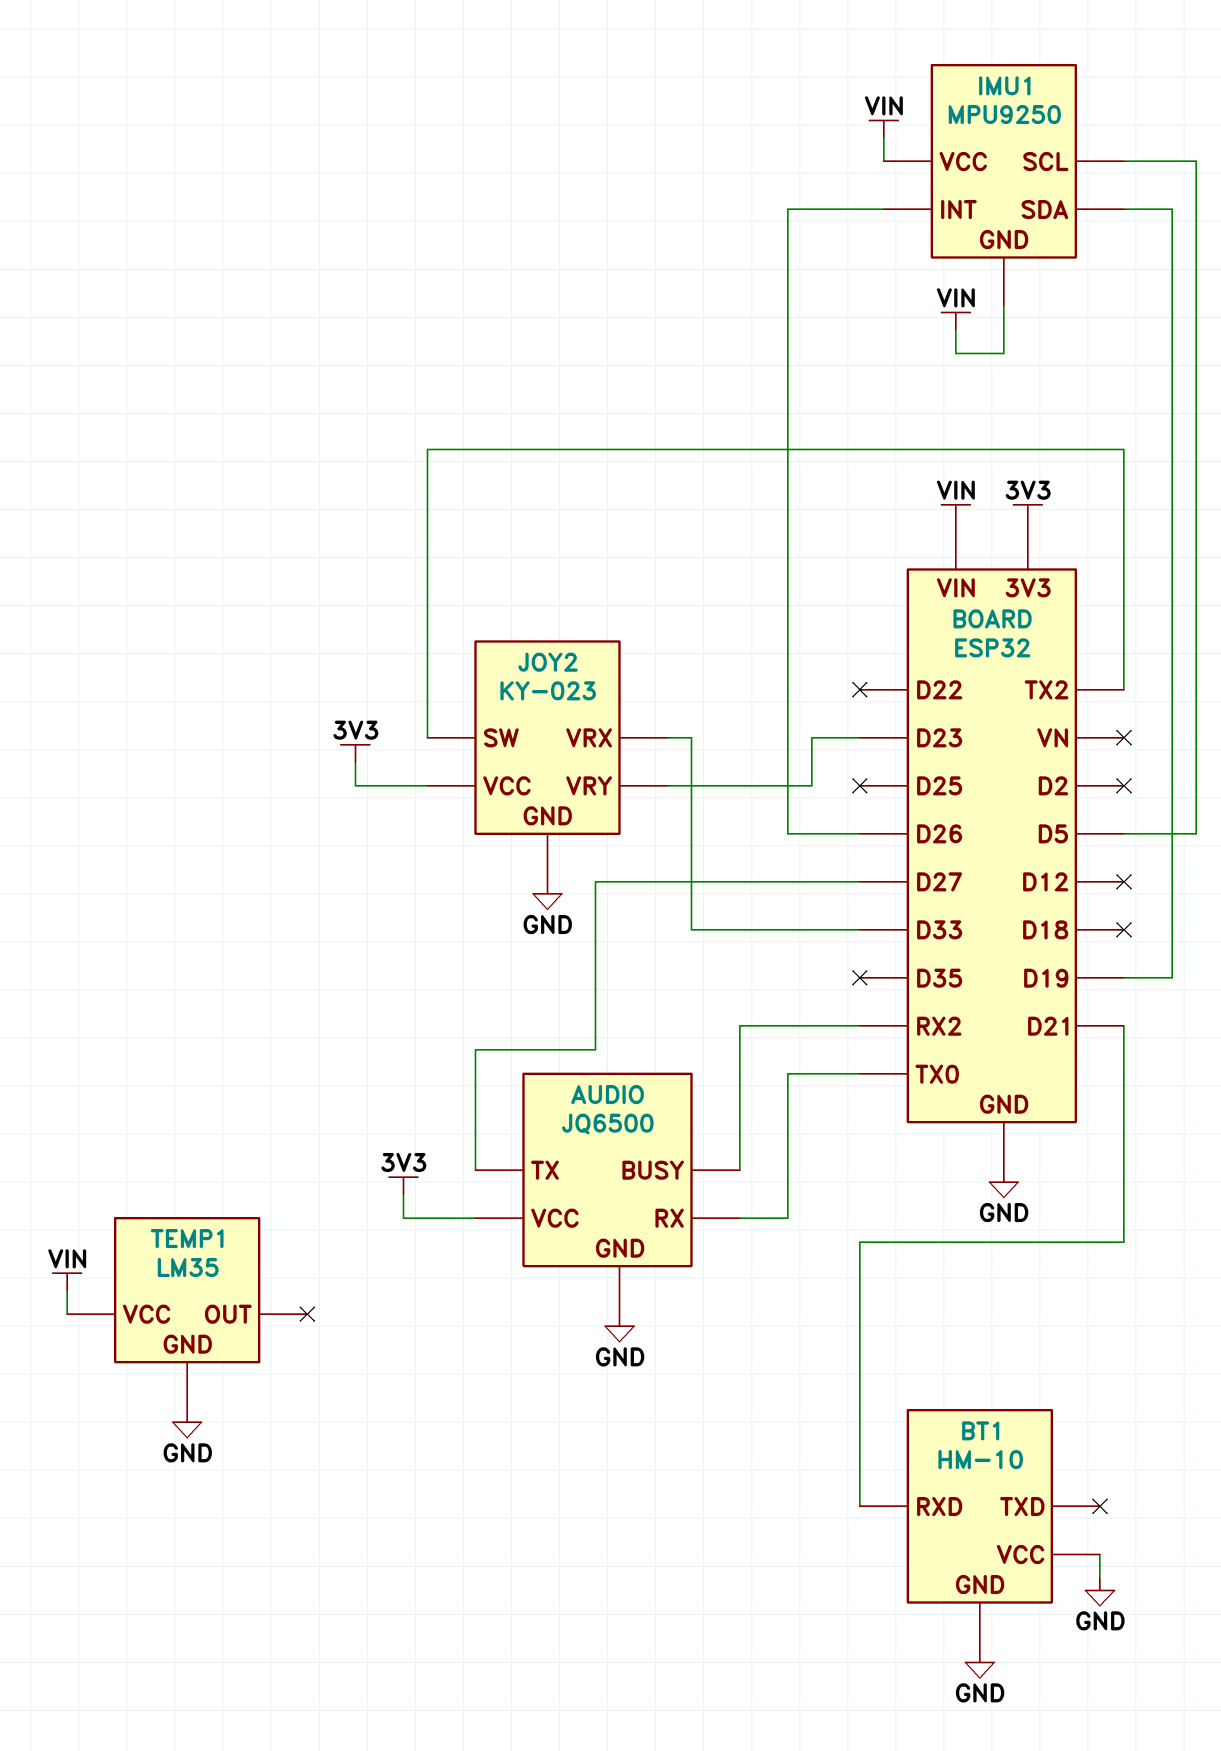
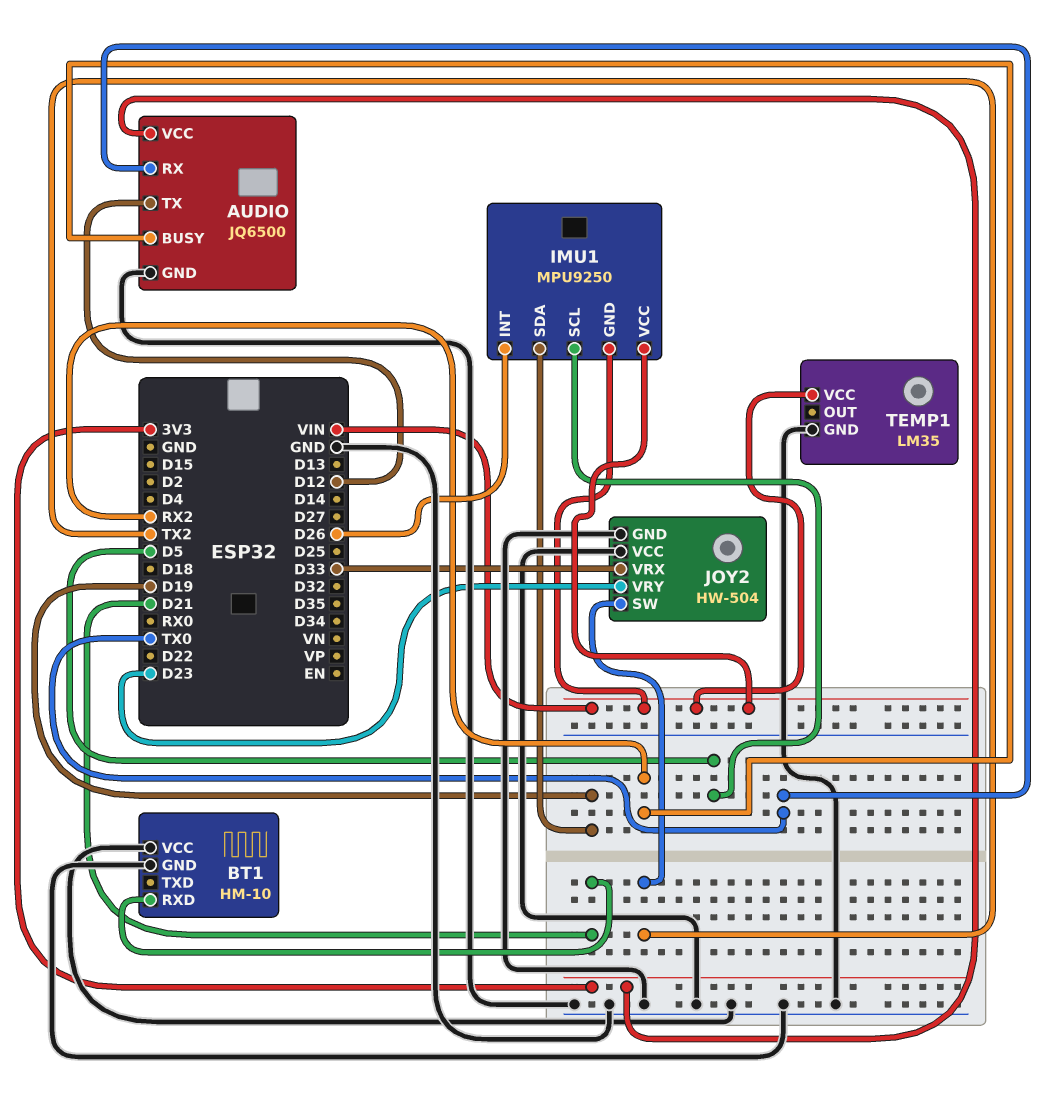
AUDIO pin TX: D27 -> D12
JOY2: KY-023 -> HW-504
JOY2 pin VCC: 3V3 -> GND

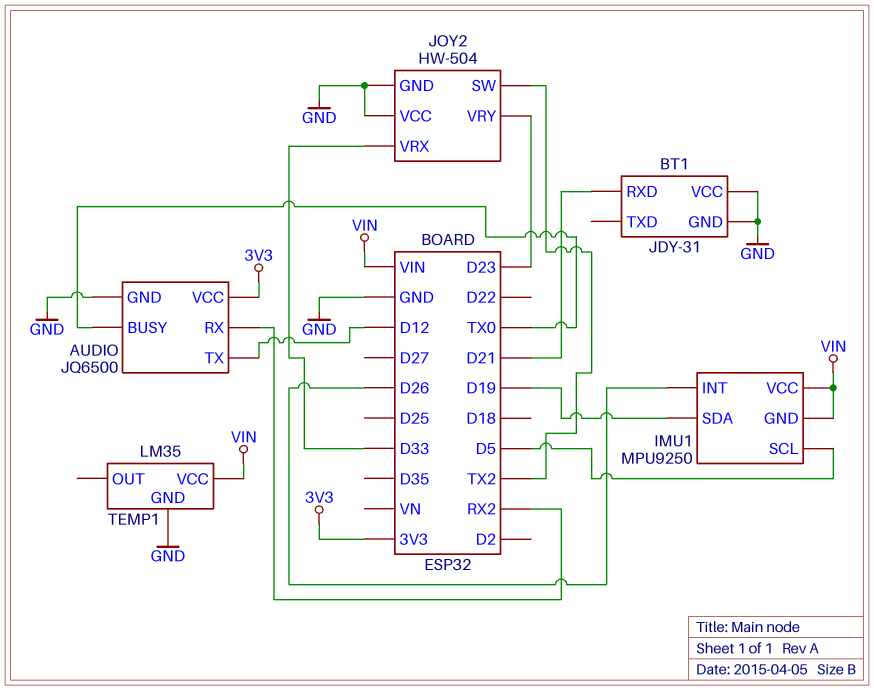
AUDIO pin BUSY: RX2 -> TX0
AUDIO pin RX: TX0 -> RX2
BT1: HM-10 -> JDY-31

